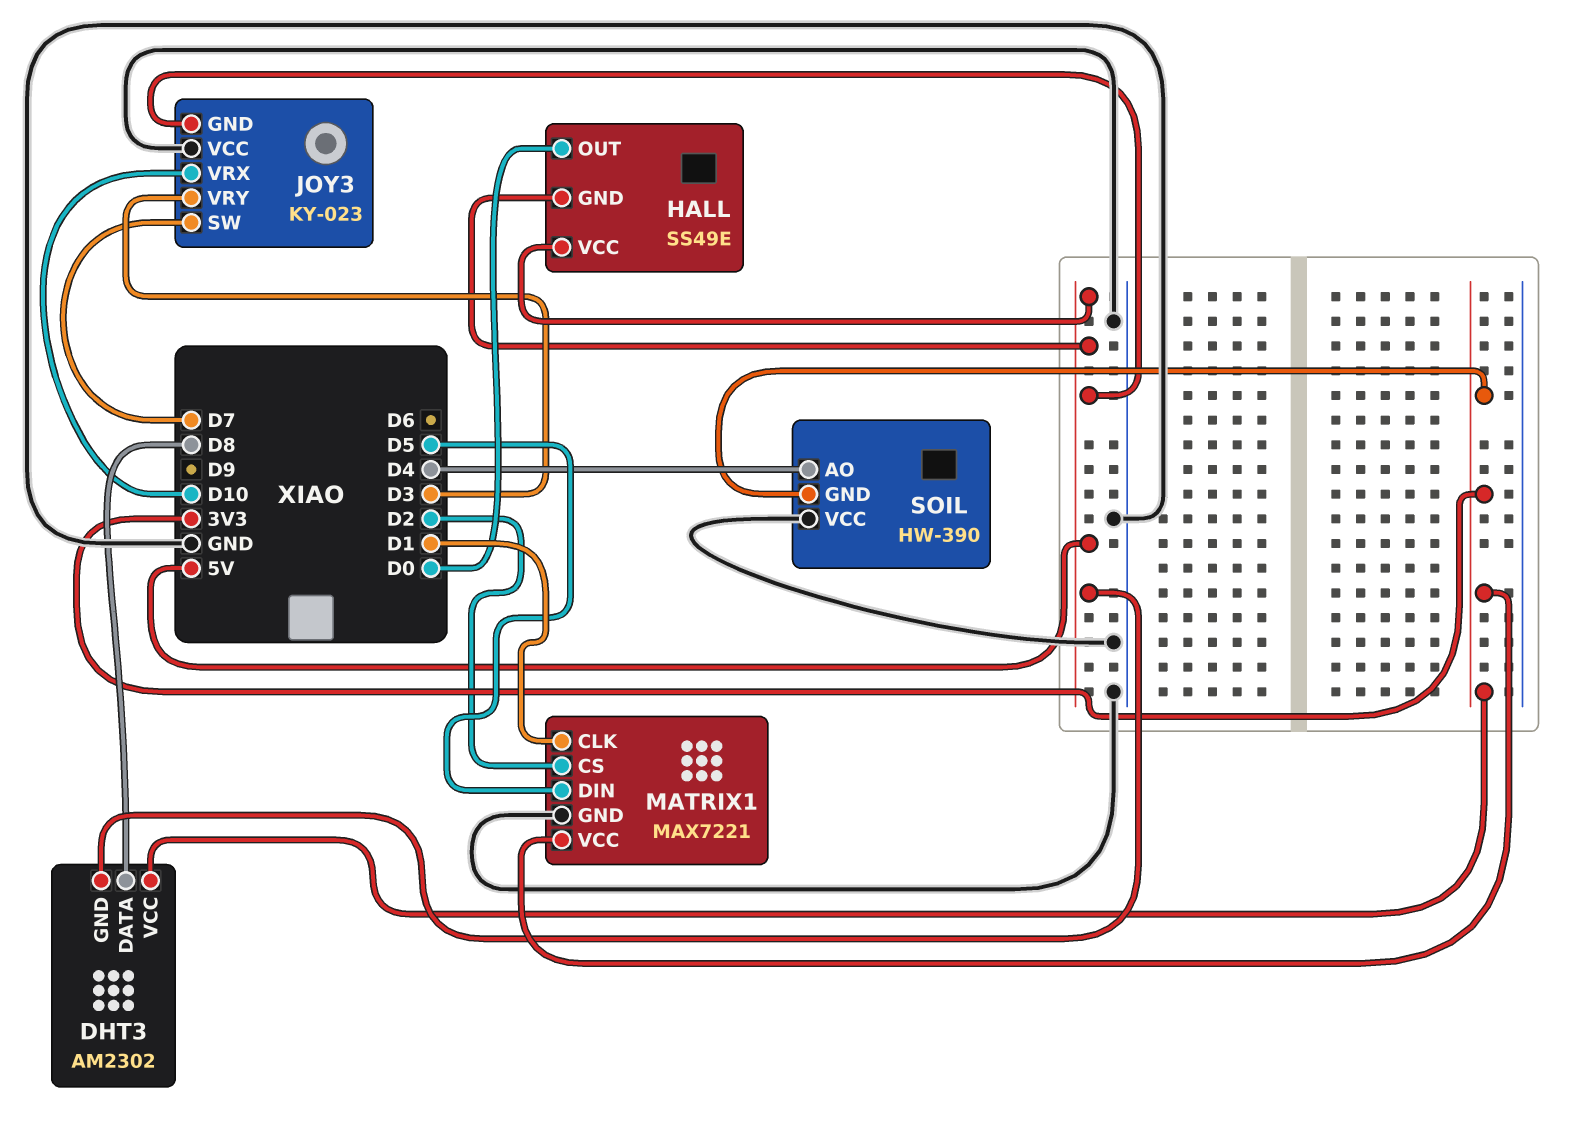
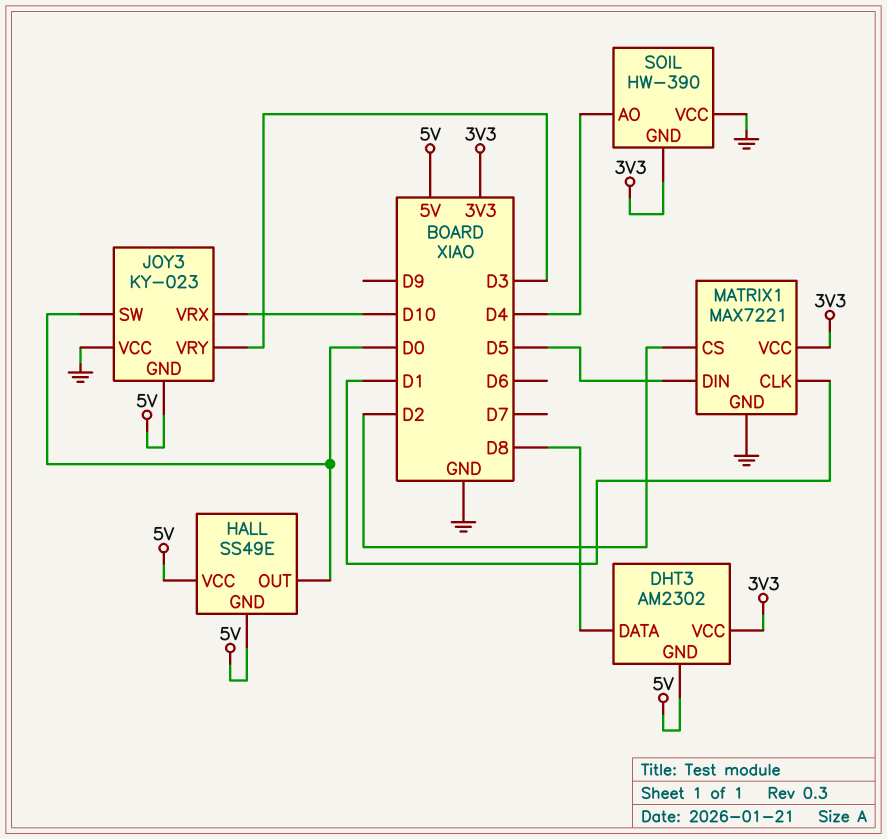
JOY3 pin SW: D7 -> D0

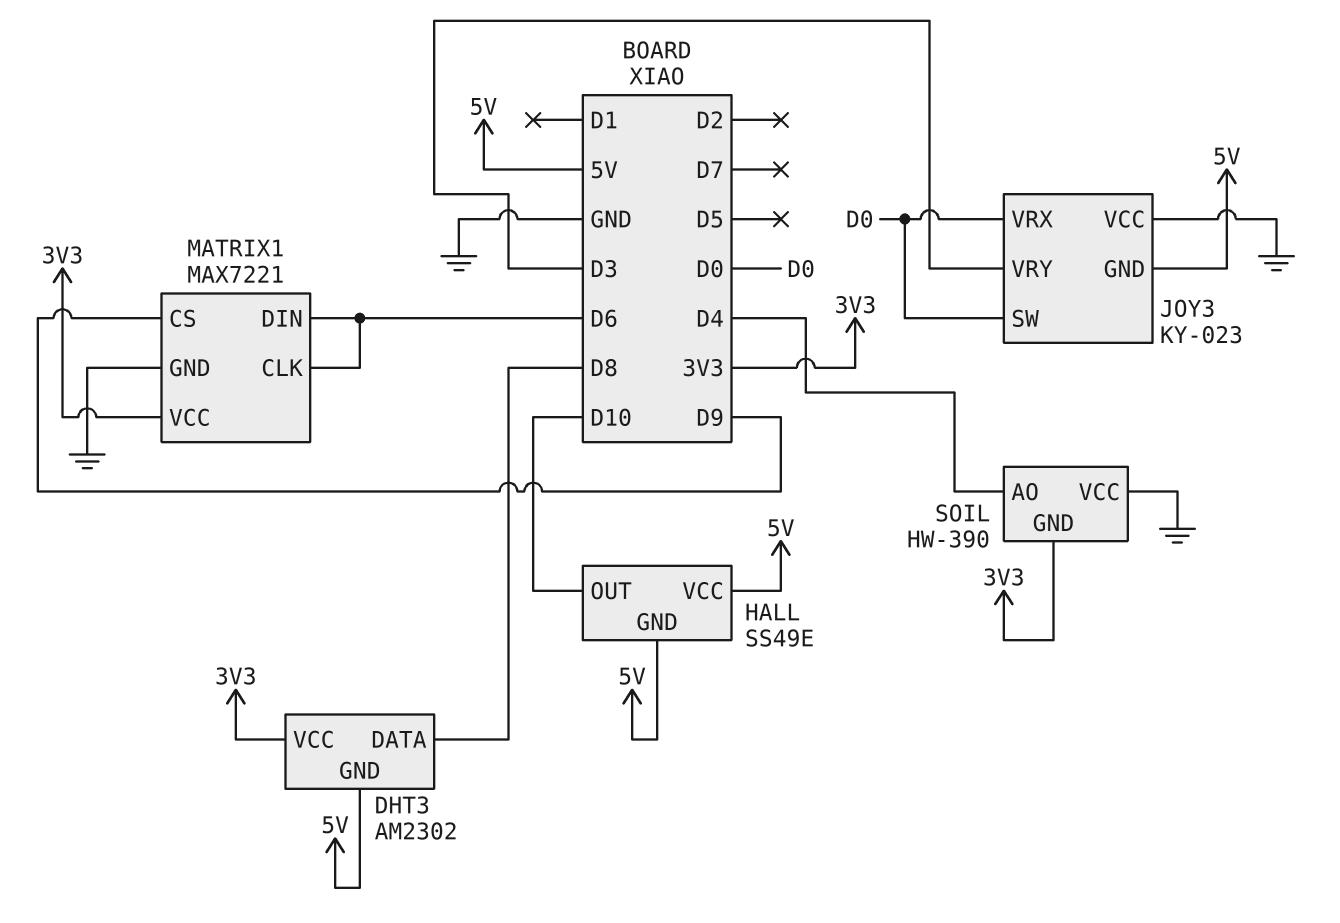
HALL pin OUT: D0 -> D10
JOY3 pin VRX: D10 -> D0
MATRIX1 pin CLK: D1 -> D6
MATRIX1 pin CS: D2 -> D9
MATRIX1 pin DIN: D5 -> D6

